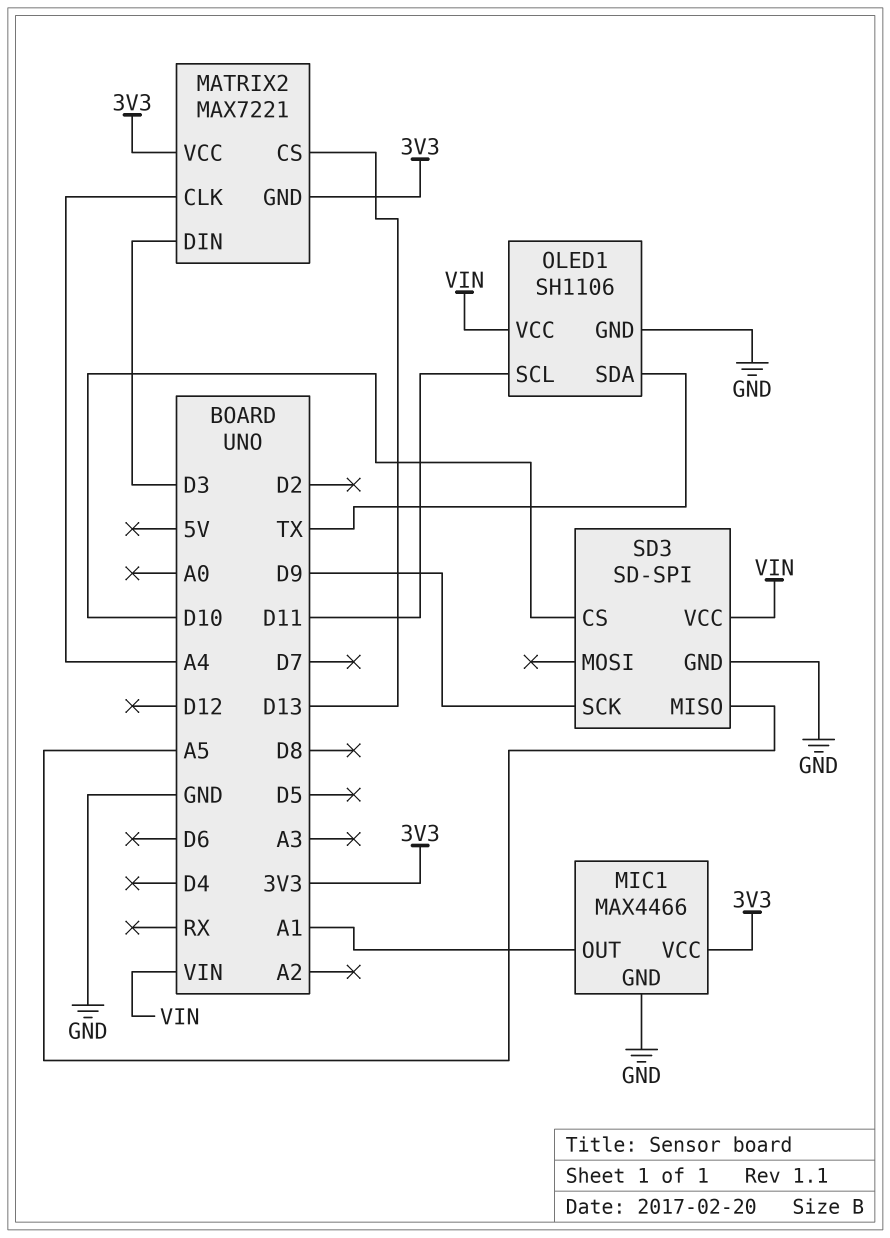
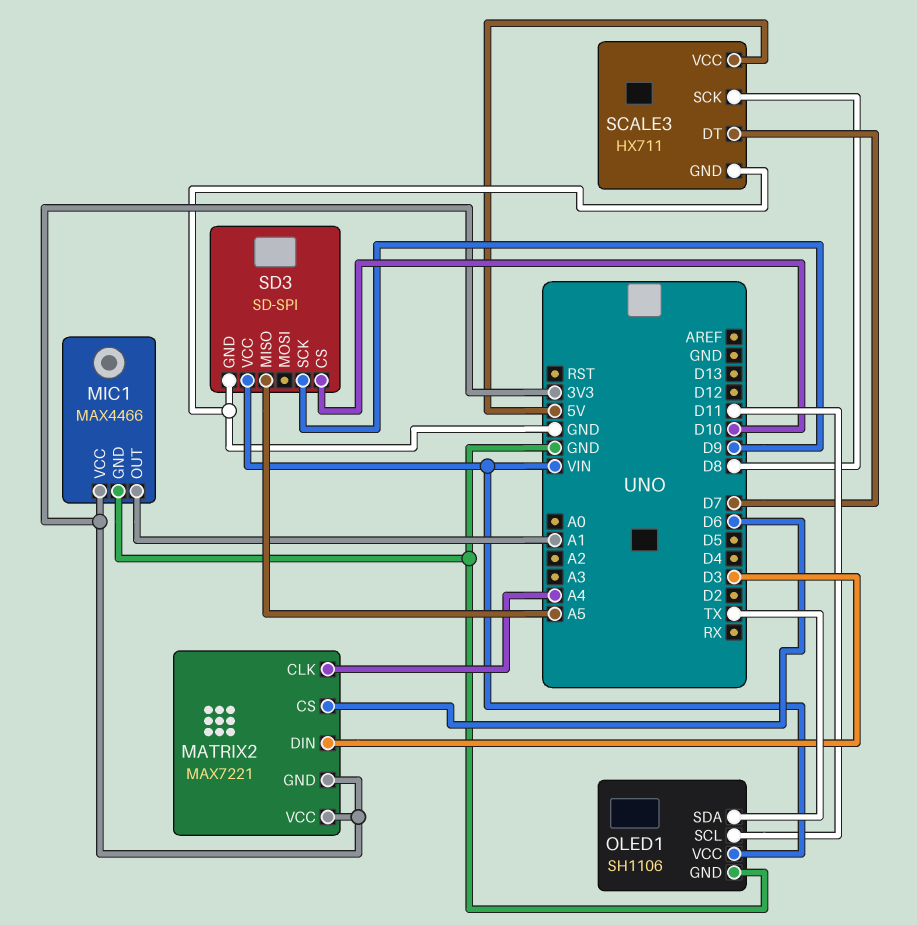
MATRIX2 pin CS: D13 -> D6
SCALE3: none -> HX711
SCALE3 pin DT: none -> D7
SCALE3 pin GND: none -> GND
SCALE3 pin SCK: none -> D8
SCALE3 pin VCC: none -> 5V

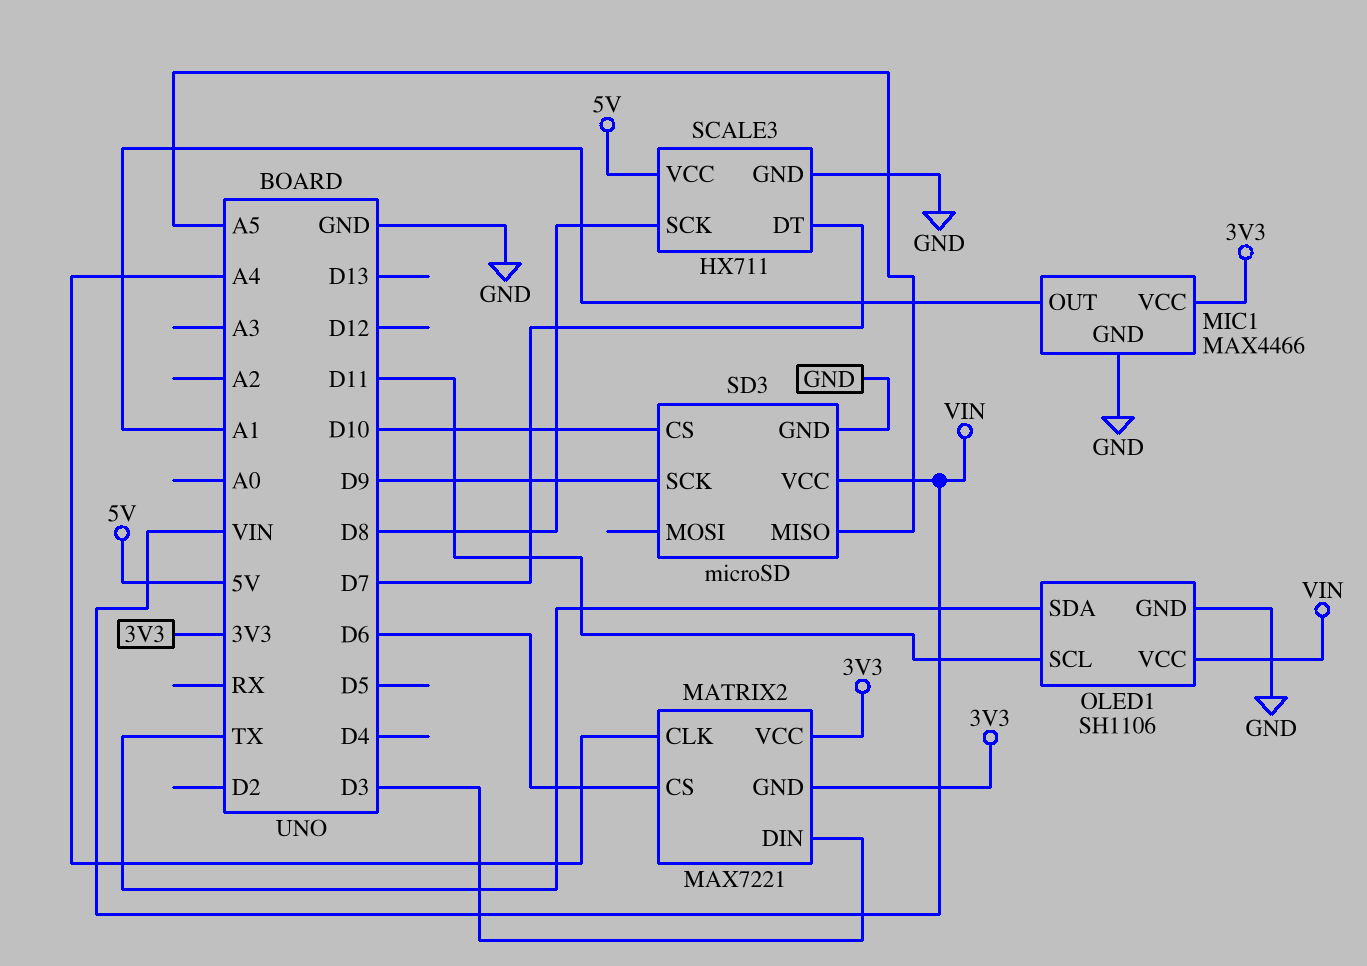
SD3: SD-SPI -> microSD

